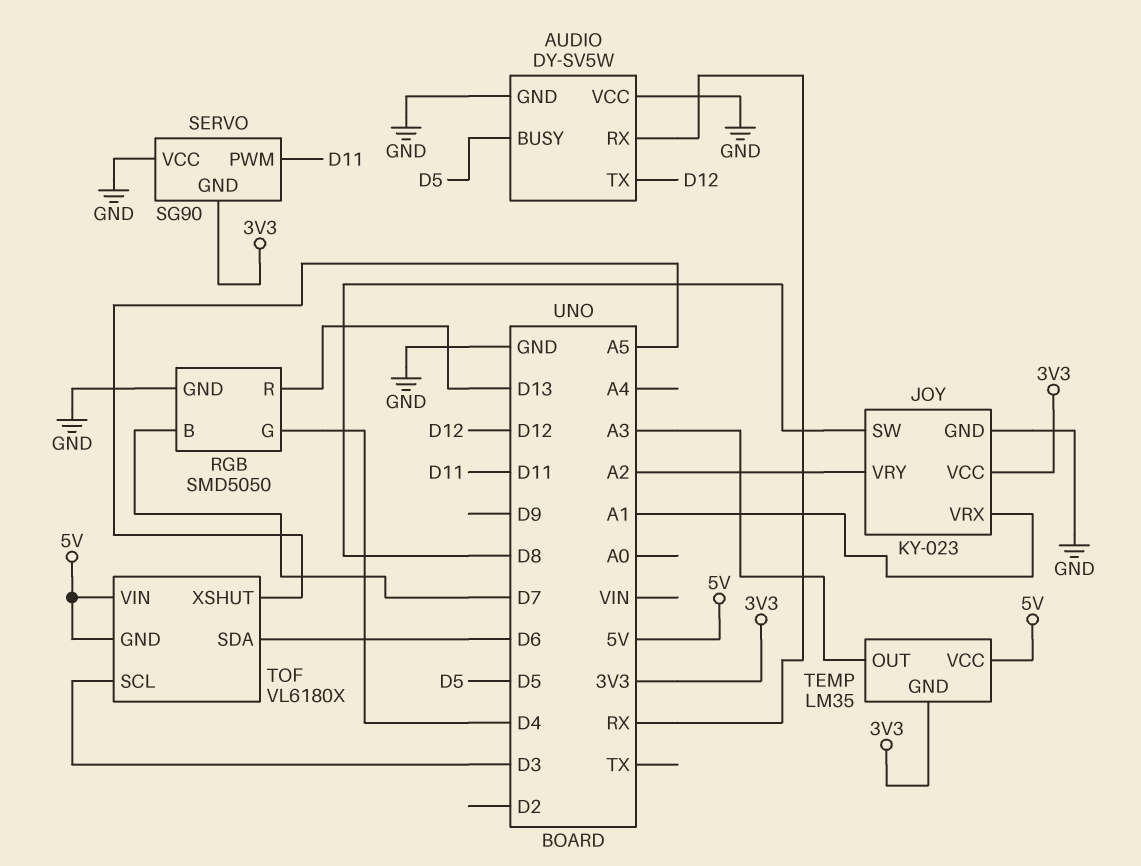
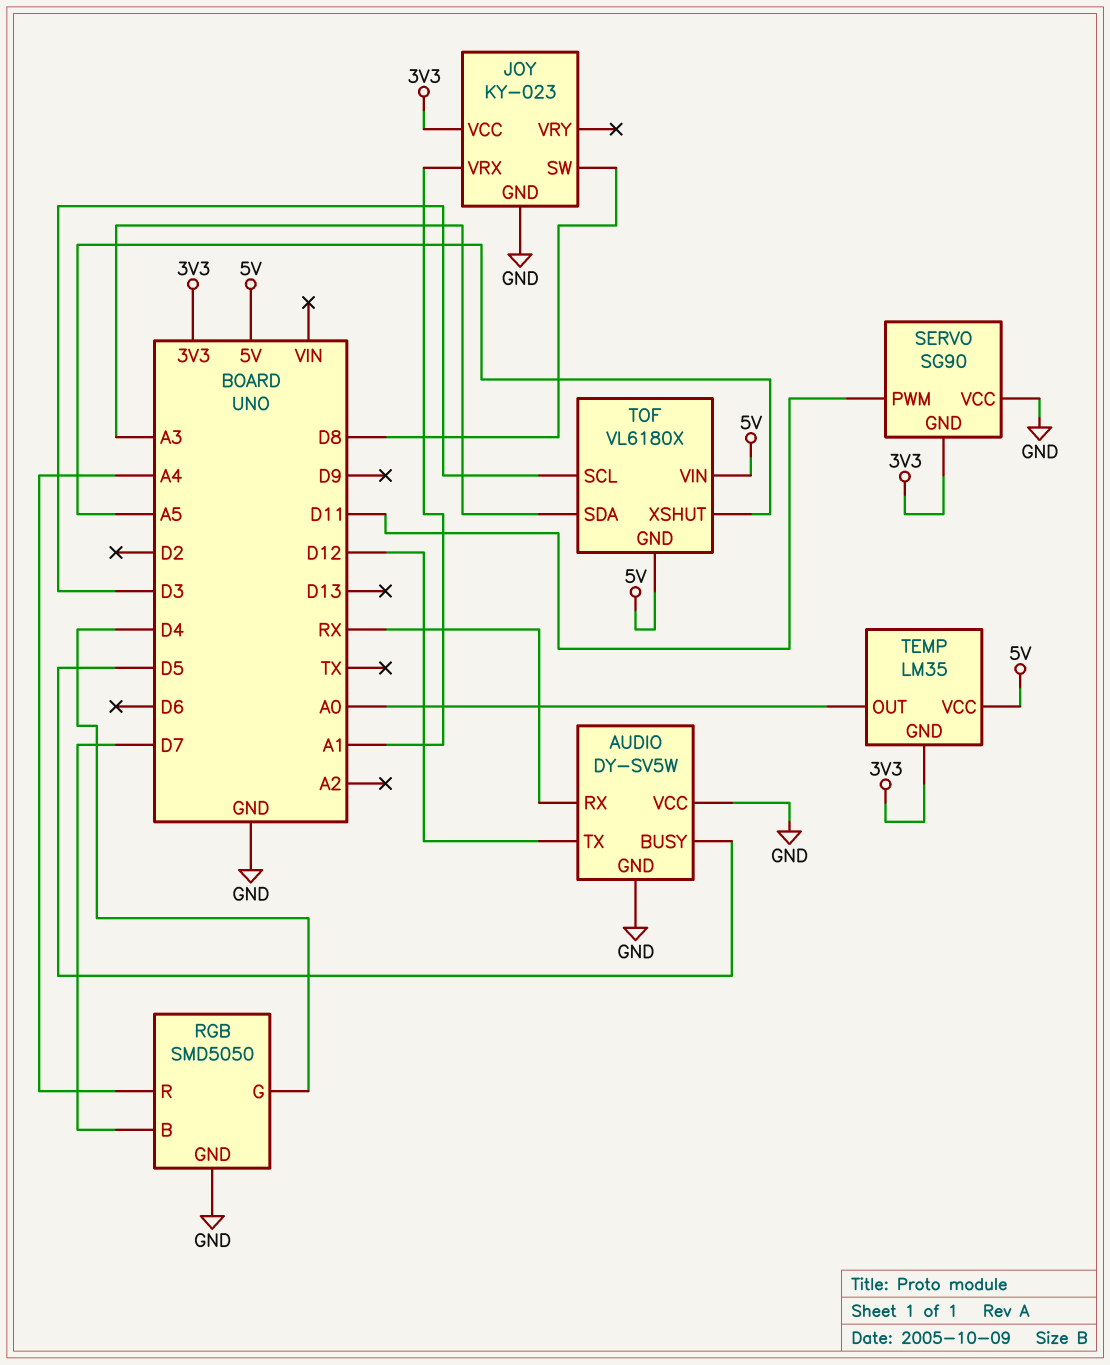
JOY pin VRY: A2 -> none
RGB pin R: D13 -> A4
TEMP pin OUT: A3 -> A0
TOF pin SDA: D6 -> A3

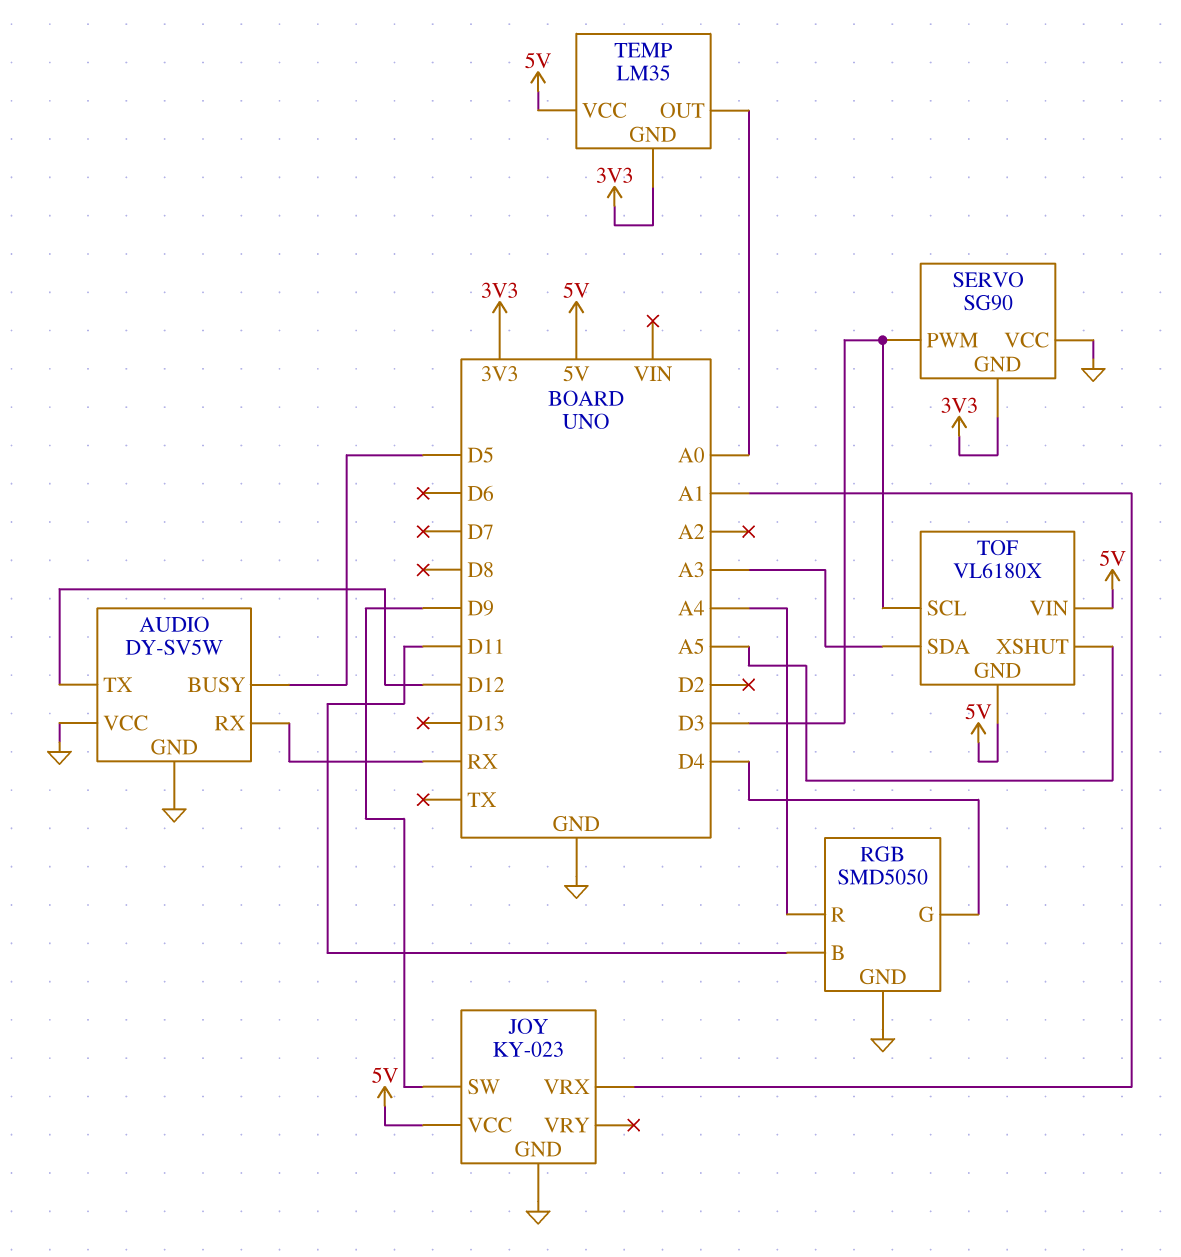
JOY pin SW: D8 -> D9
JOY pin VCC: 3V3 -> 5V
RGB pin B: D7 -> D11
SERVO pin PWM: D11 -> D3

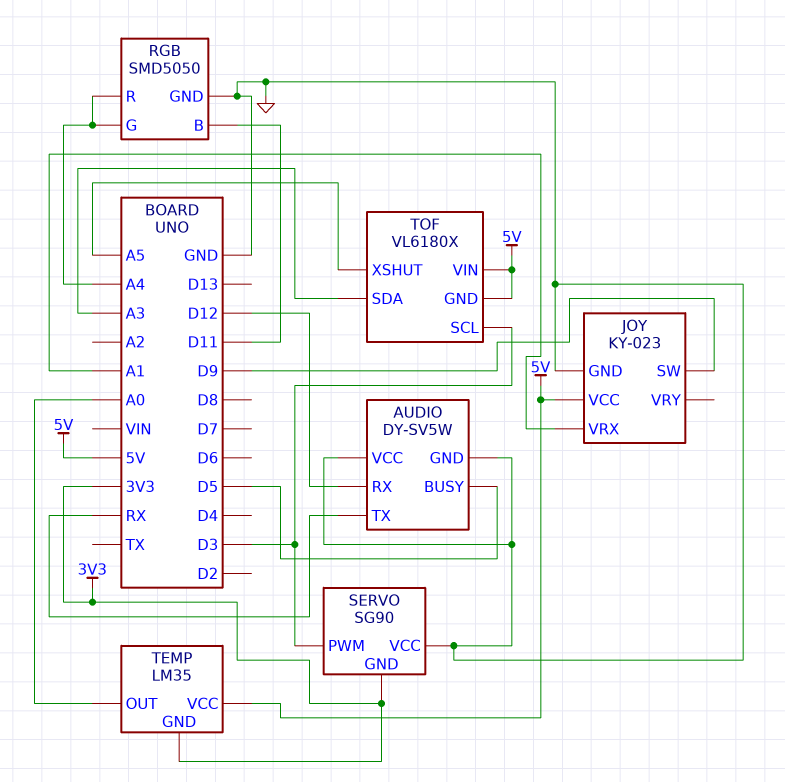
AUDIO pin RX: RX -> D12
AUDIO pin TX: D12 -> RX
RGB pin G: D4 -> A4

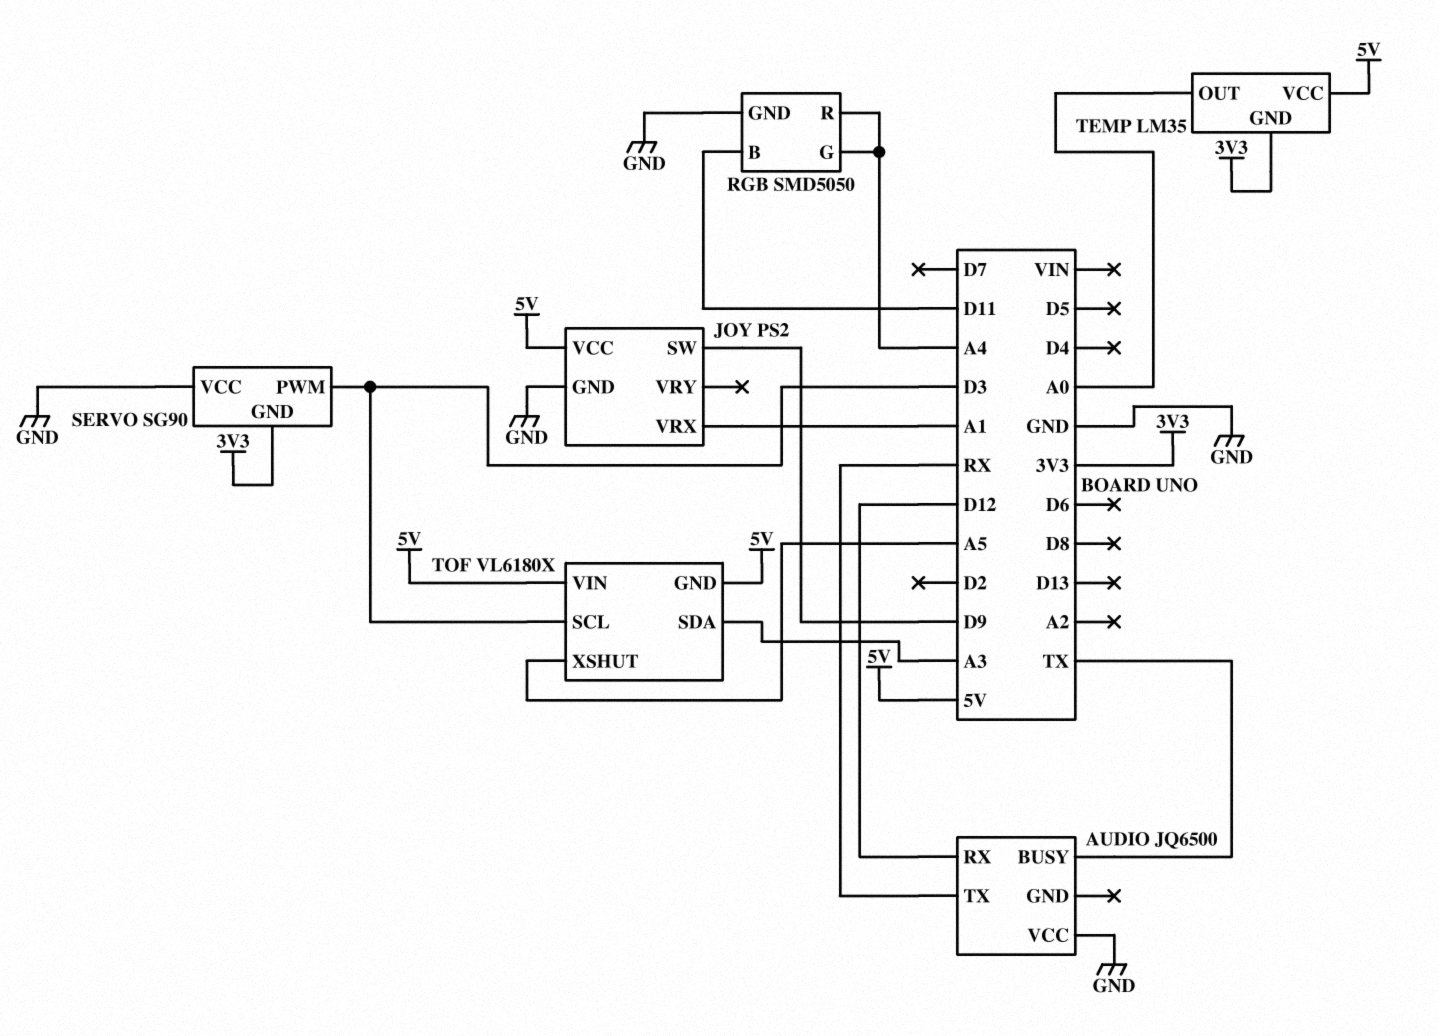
AUDIO: DY-SV5W -> JQ6500
AUDIO pin BUSY: D5 -> TX
AUDIO pin GND: GND -> none
JOY: KY-023 -> PS2

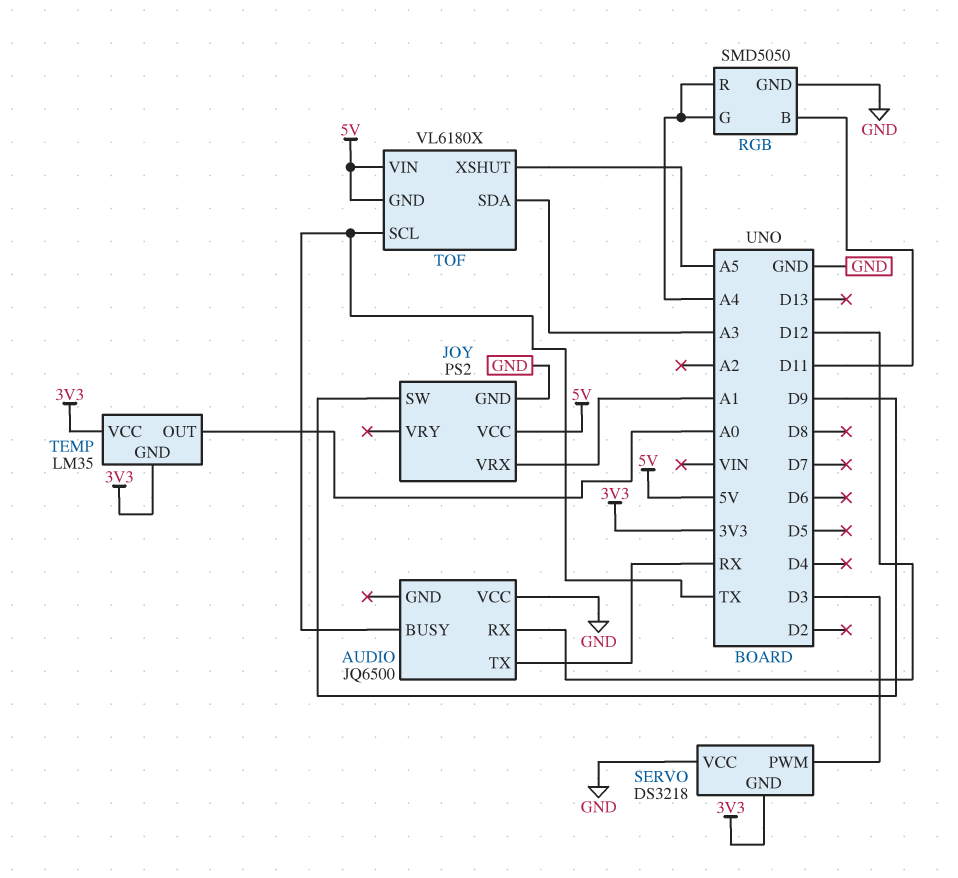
SERVO: SG90 -> DS3218
TEMP pin VCC: 5V -> 3V3
TOF pin SCL: D3 -> TX

